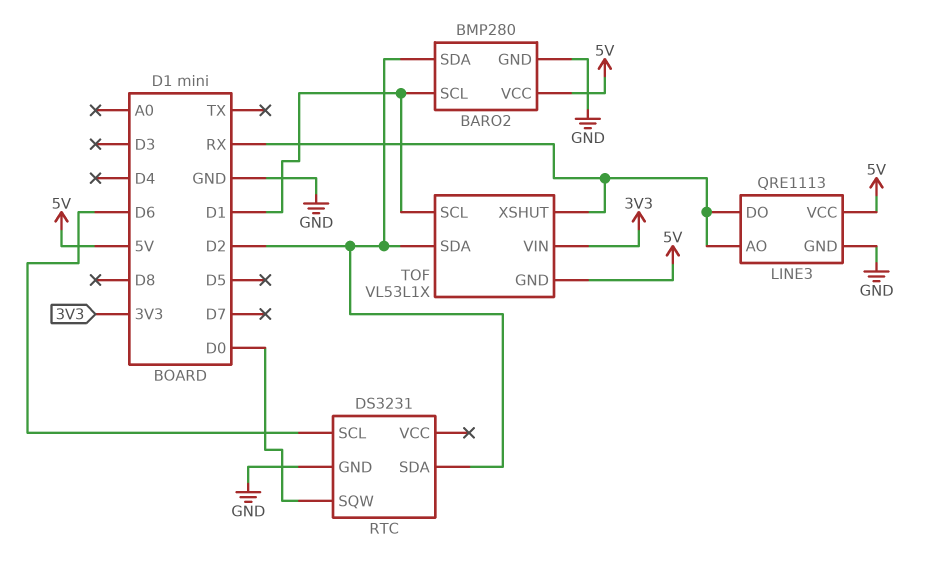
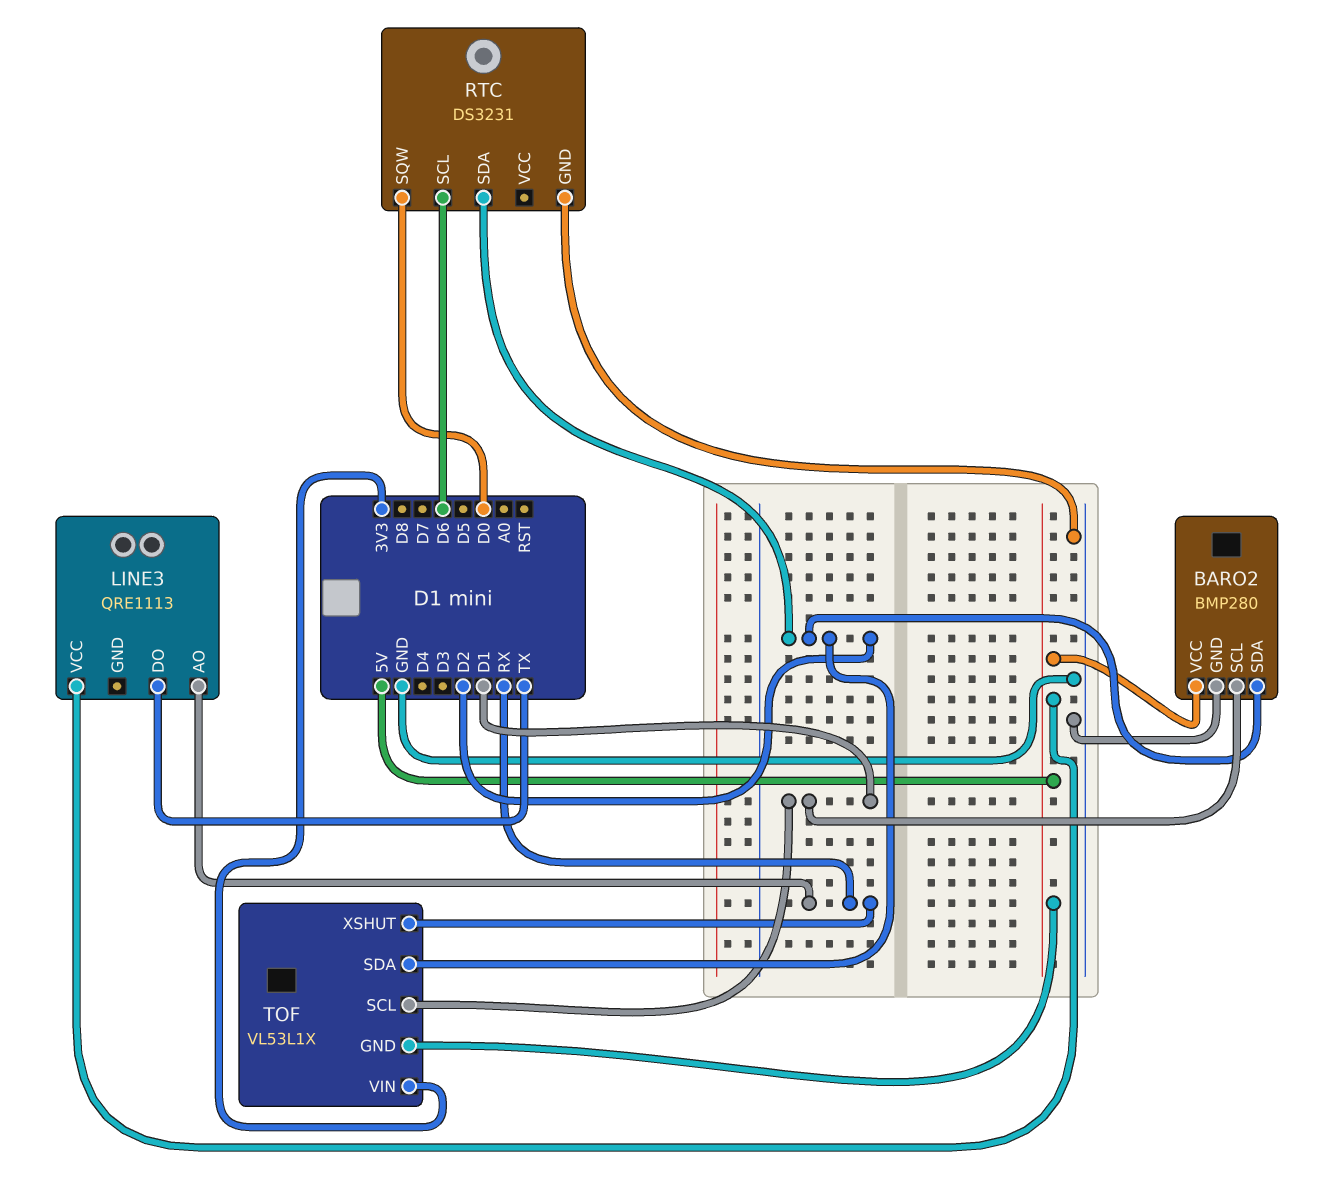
LINE3 pin DO: RX -> TX
LINE3 pin GND: GND -> none

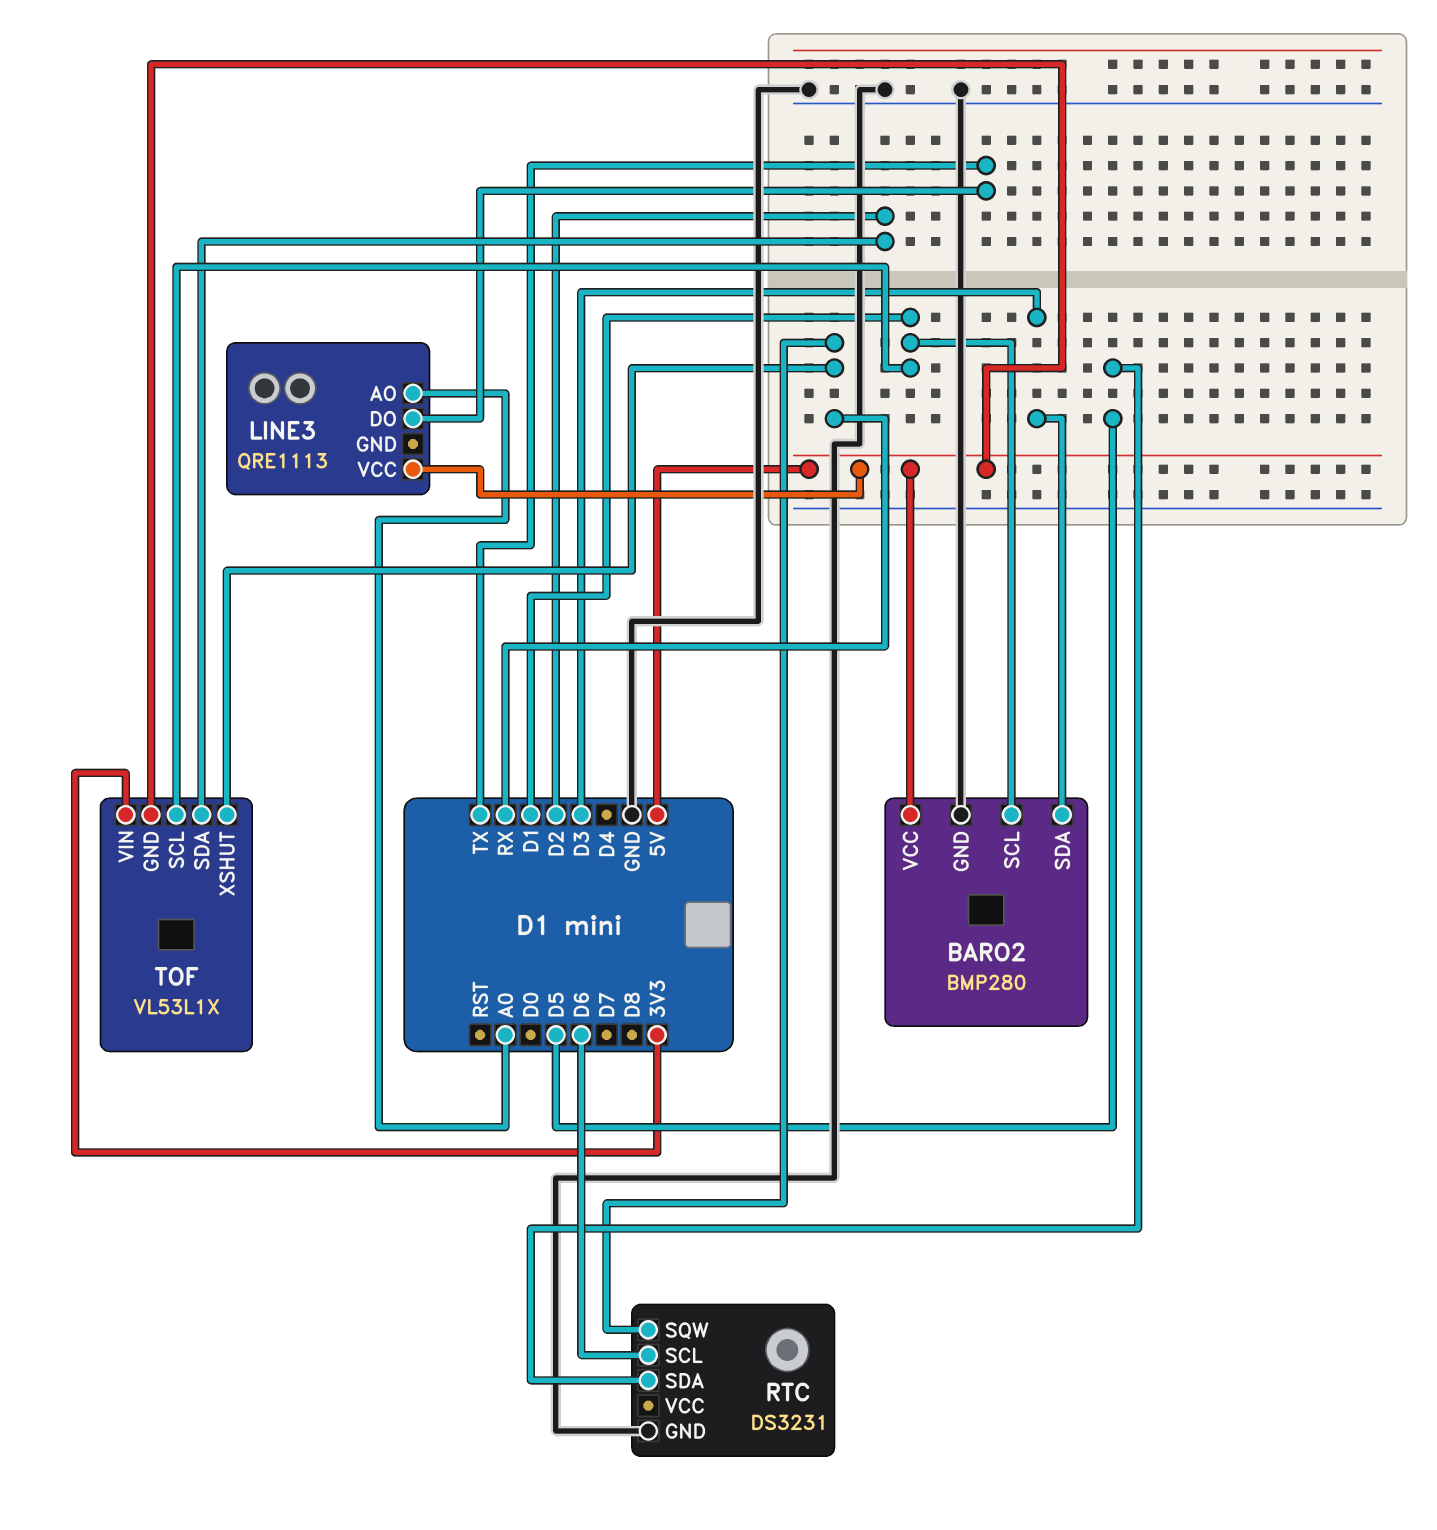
BARO2 pin SDA: D2 -> D3
LINE3 pin AO: RX -> A0
RTC pin SDA: D2 -> D5
RTC pin SQW: D0 -> RX

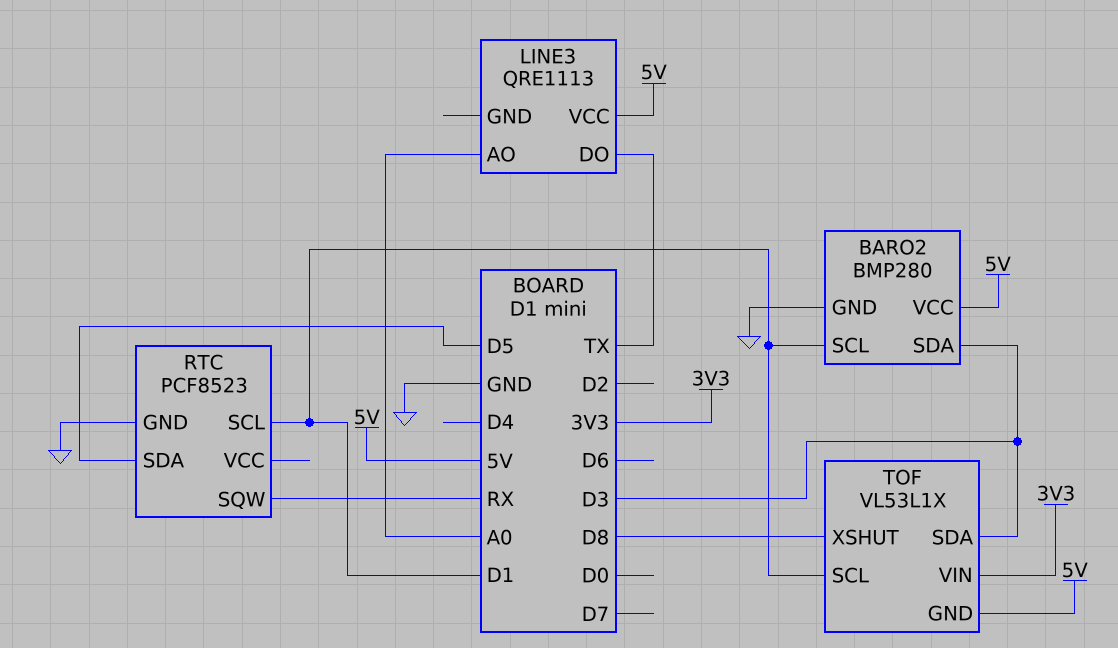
RTC: DS3231 -> PCF8523
RTC pin SCL: D6 -> D1
TOF pin SDA: D2 -> D3
TOF pin XSHUT: RX -> D8

